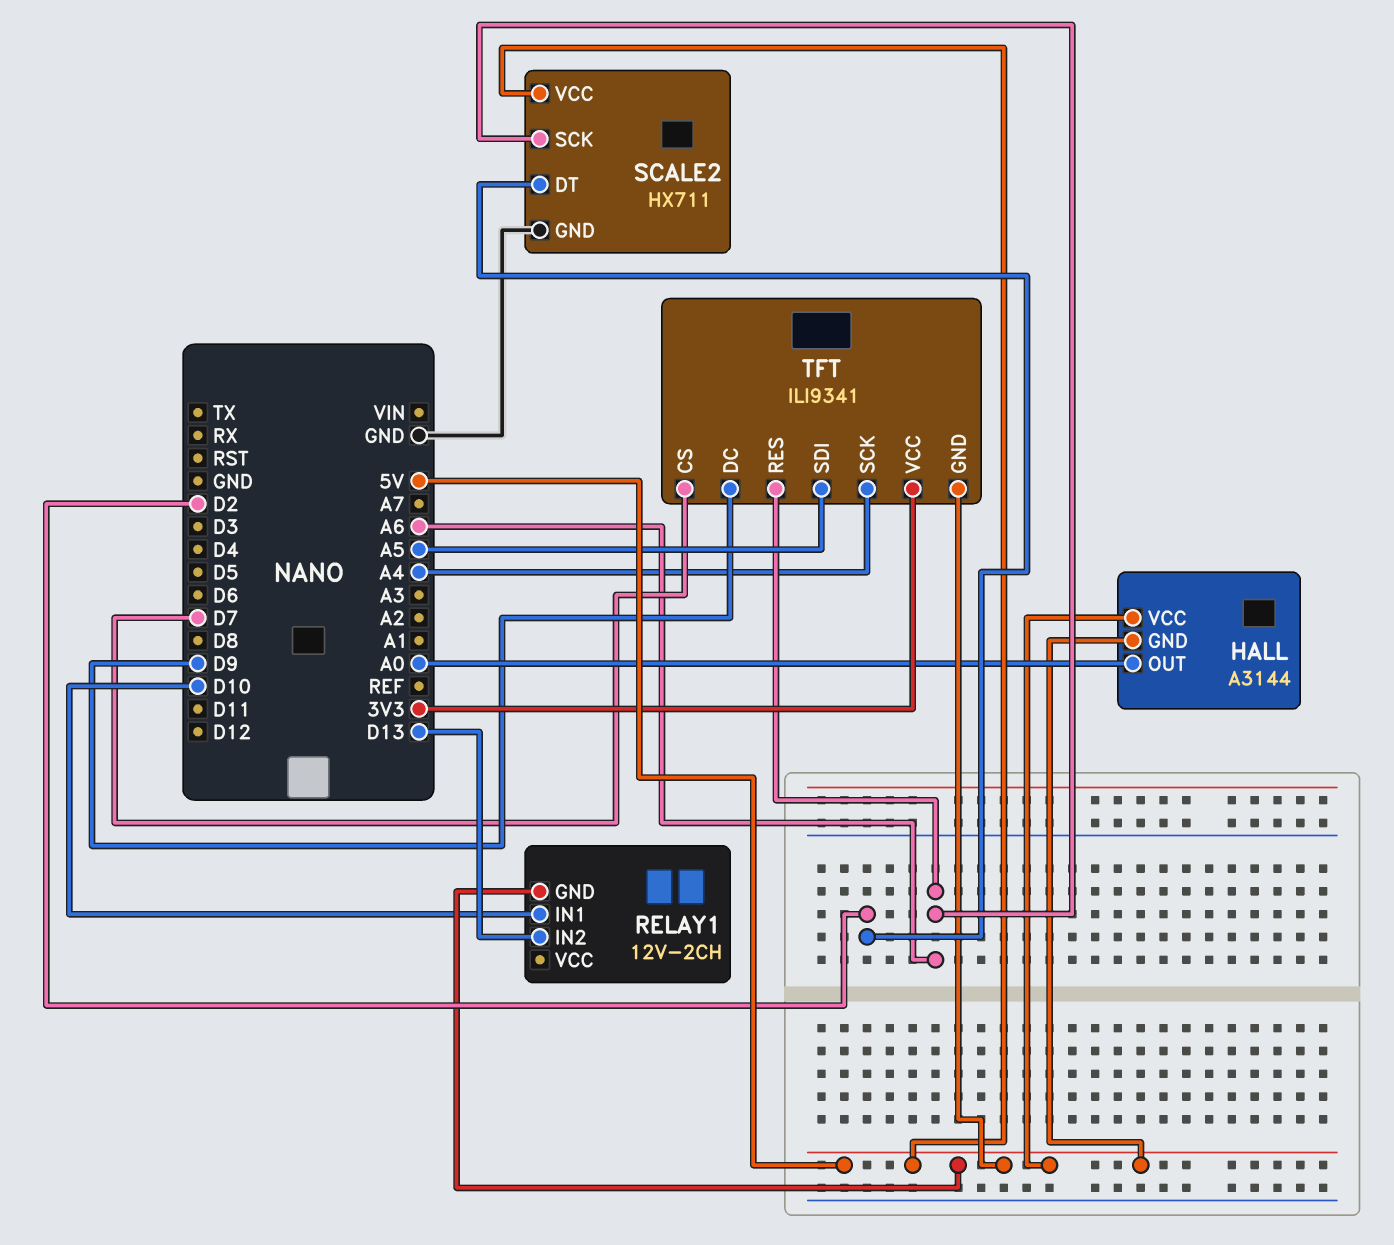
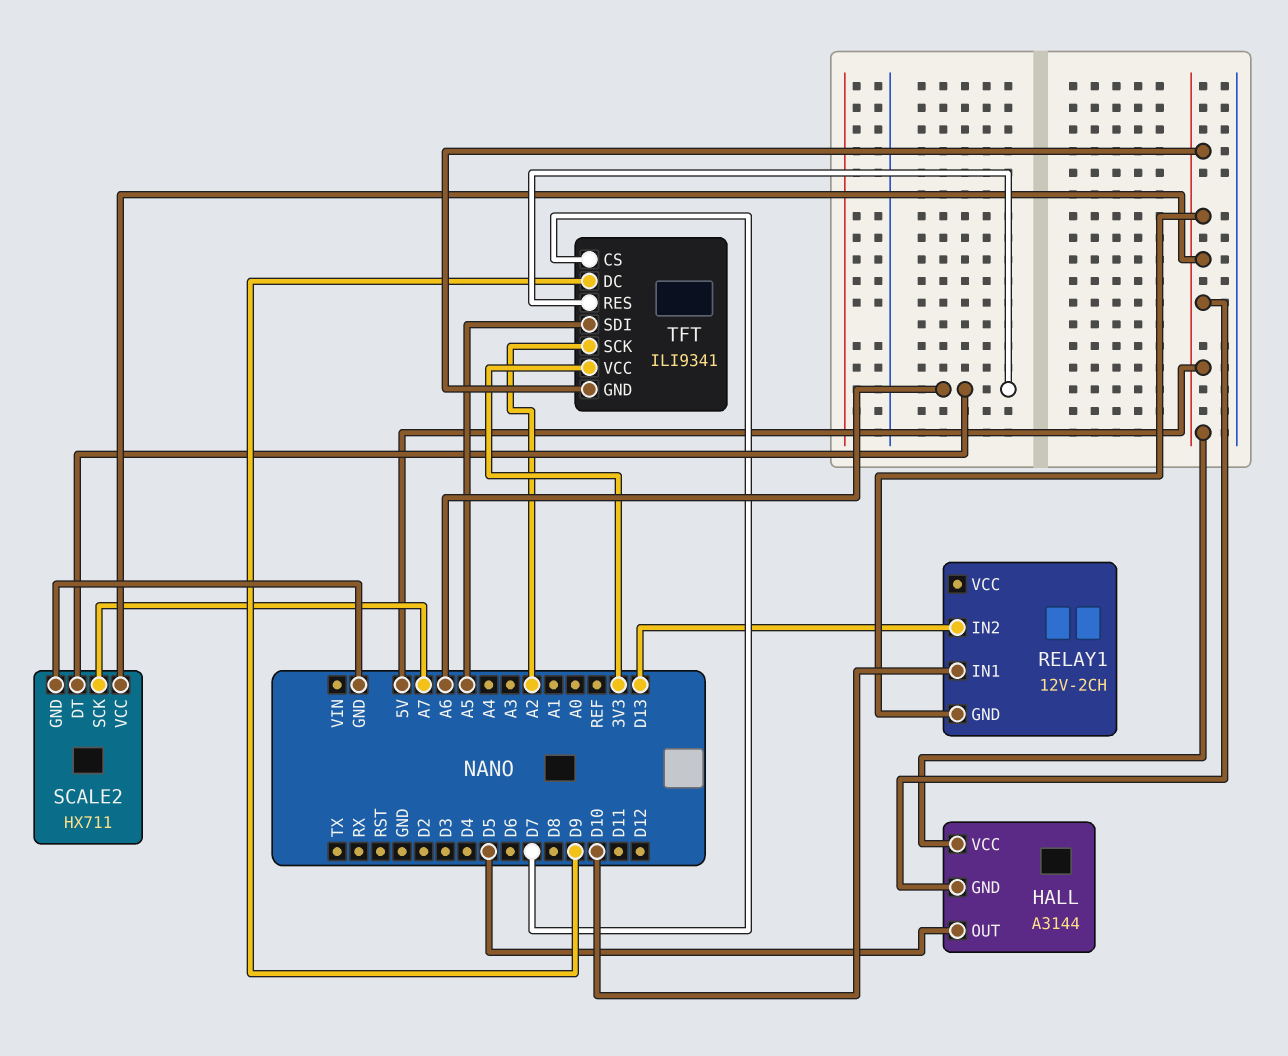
HALL pin OUT: A0 -> D5
SCALE2 pin DT: D2 -> A6
SCALE2 pin SCK: A6 -> A7
TFT pin SCK: A4 -> A2

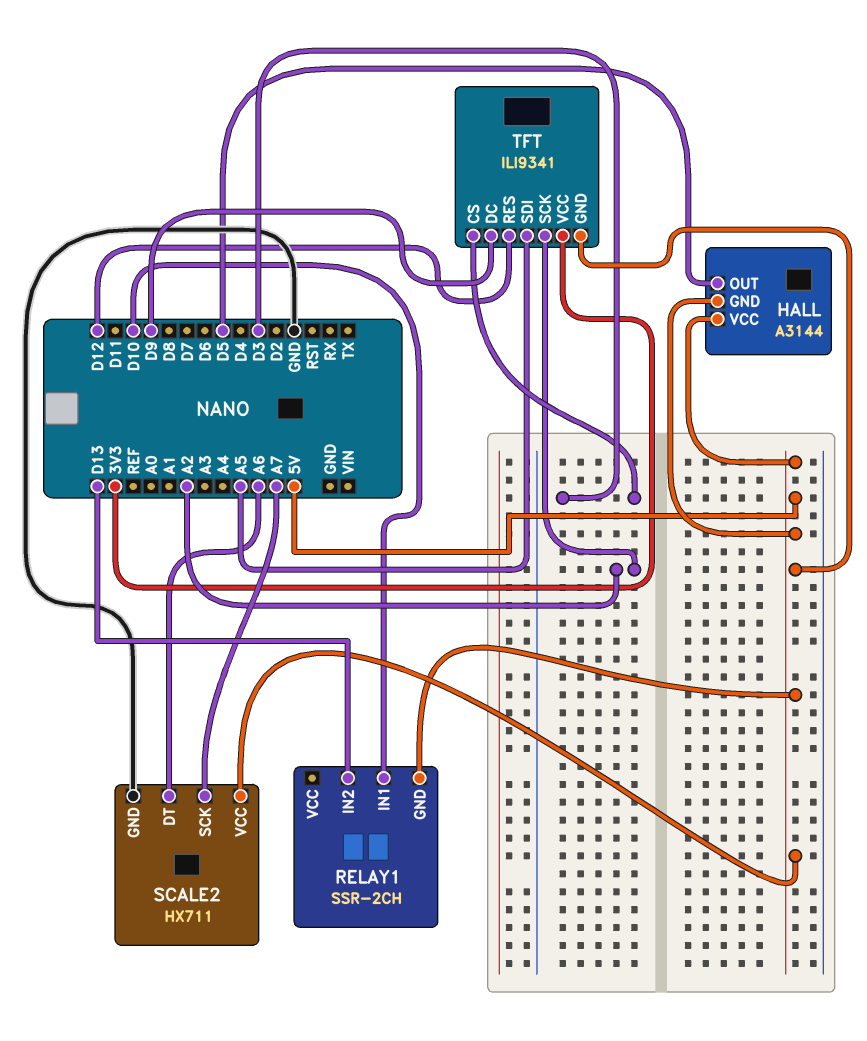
RELAY1: 12V-2CH -> SSR-2CH
TFT pin CS: D7 -> D3
TFT pin RES: A6 -> D12

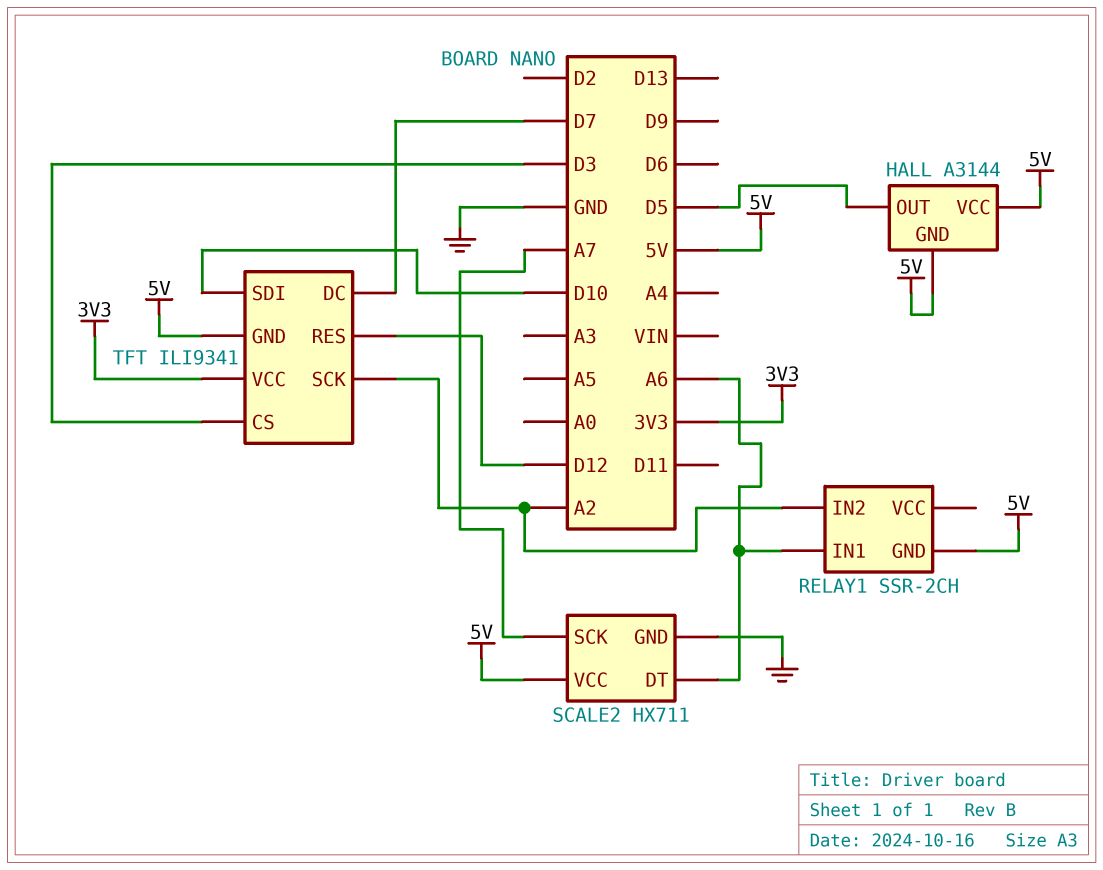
RELAY1 pin IN1: D10 -> A6
RELAY1 pin IN2: D13 -> A2
TFT pin DC: D9 -> D7
TFT pin SDI: A5 -> D10

